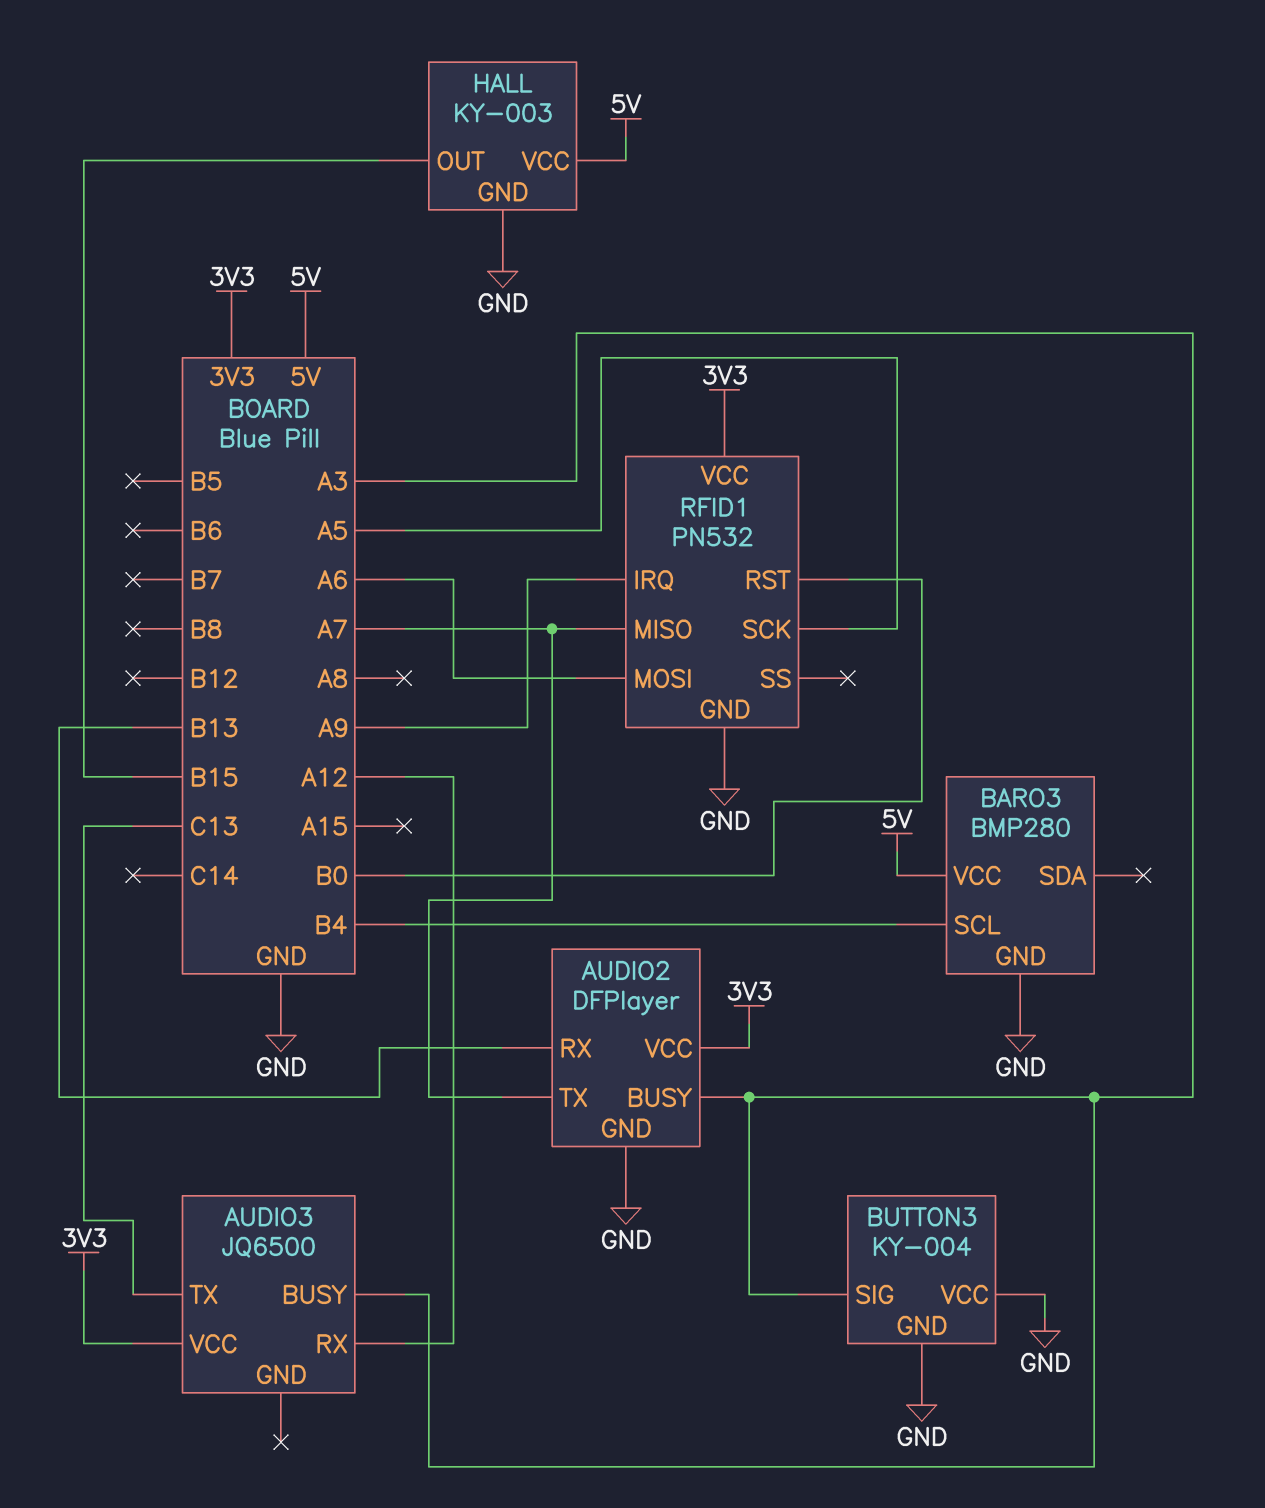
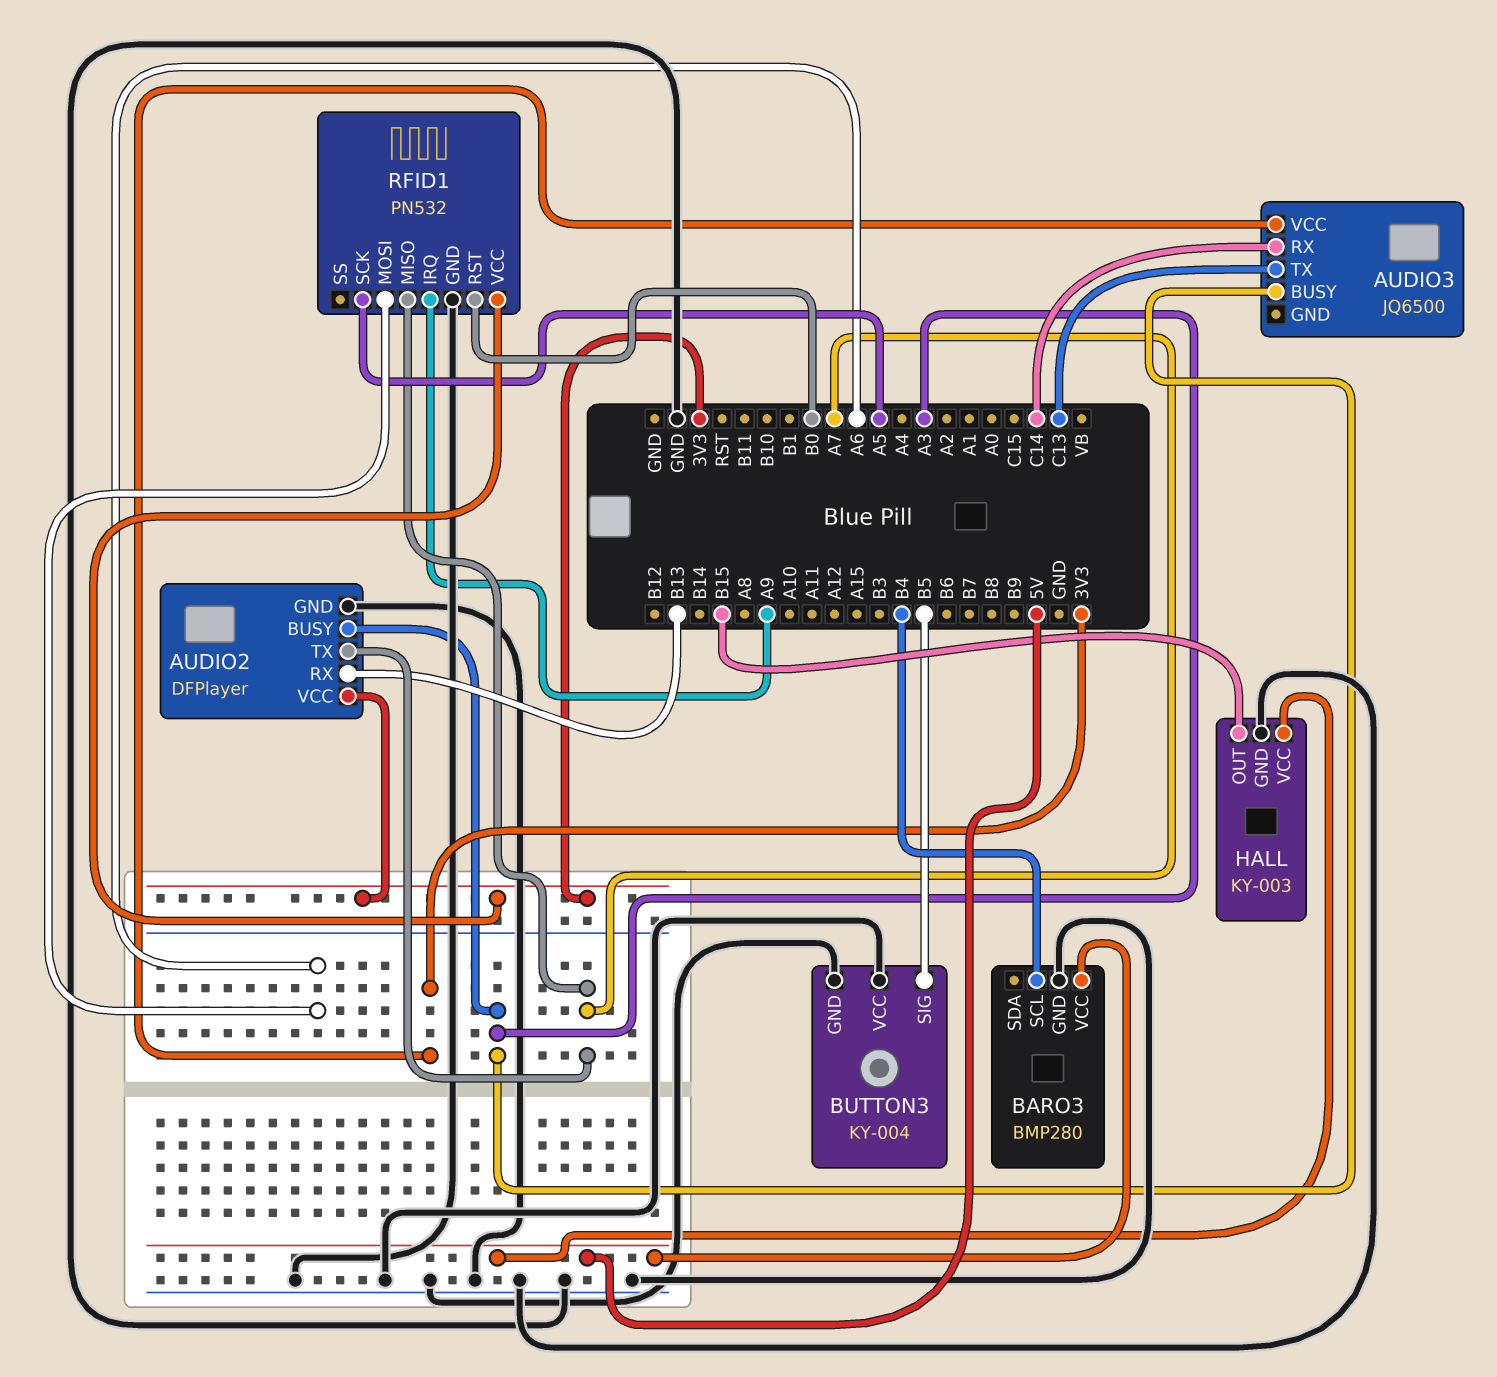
AUDIO3 pin RX: A12 -> C14
BUTTON3 pin SIG: A3 -> B5

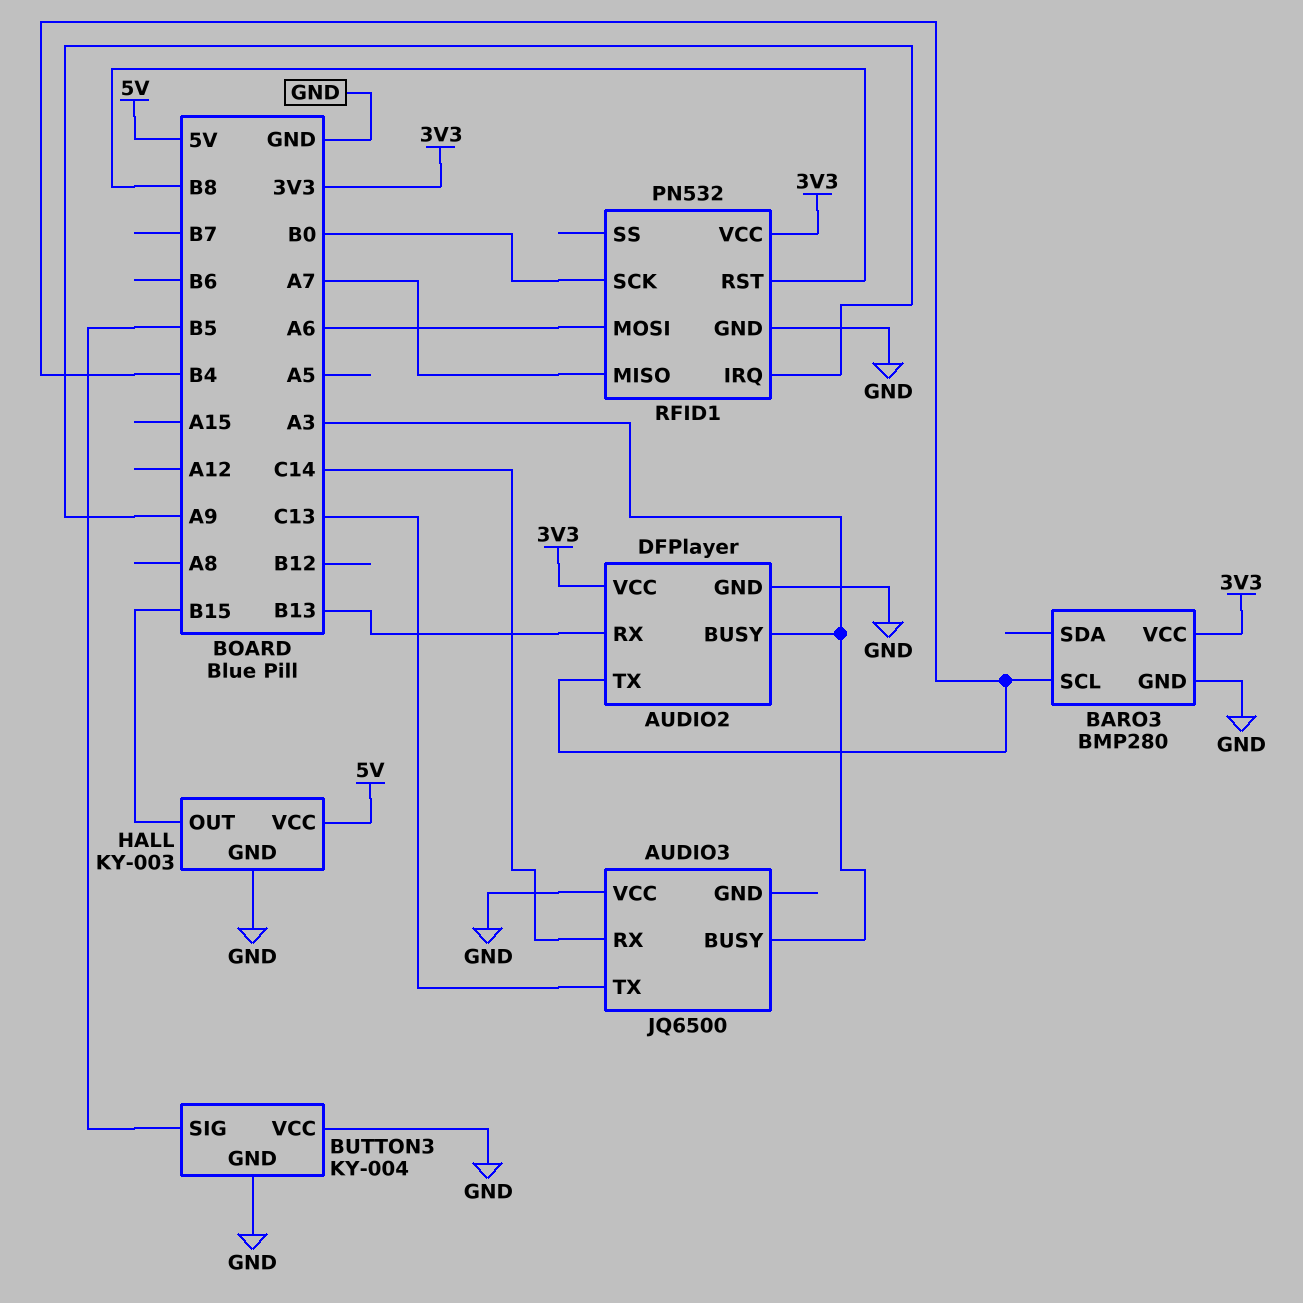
AUDIO2 pin TX: A7 -> B4
AUDIO3 pin VCC: 3V3 -> GND
BARO3 pin VCC: 5V -> 3V3
RFID1 pin RST: B0 -> B8
RFID1 pin SCK: A5 -> B0

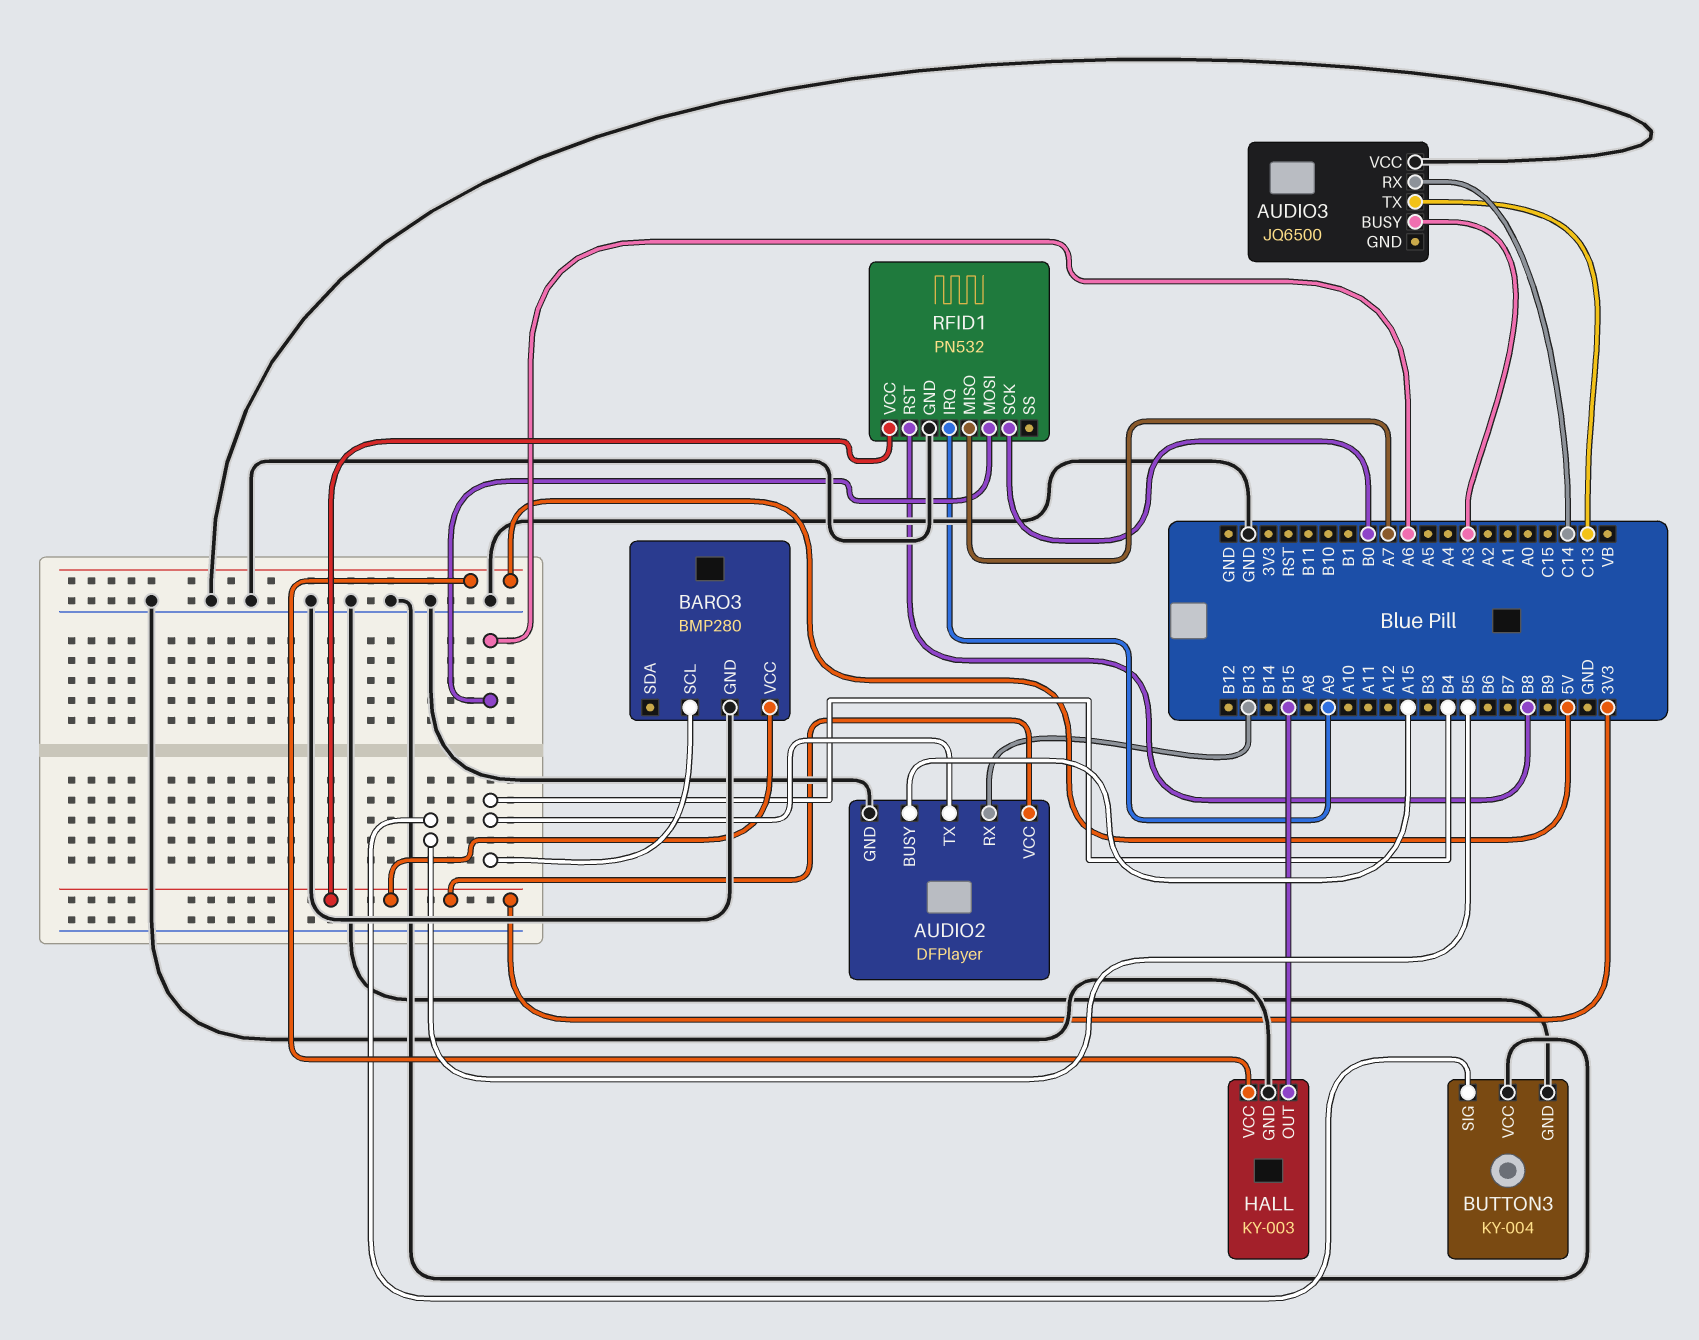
AUDIO2 pin BUSY: A3 -> A15

